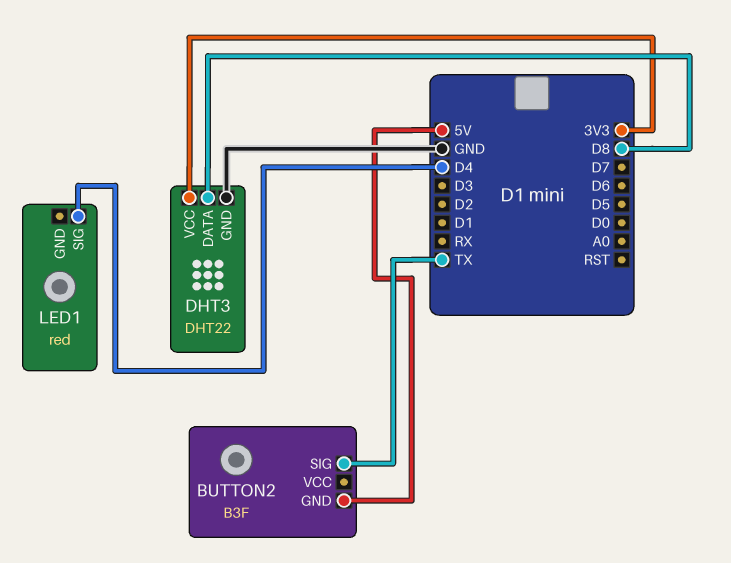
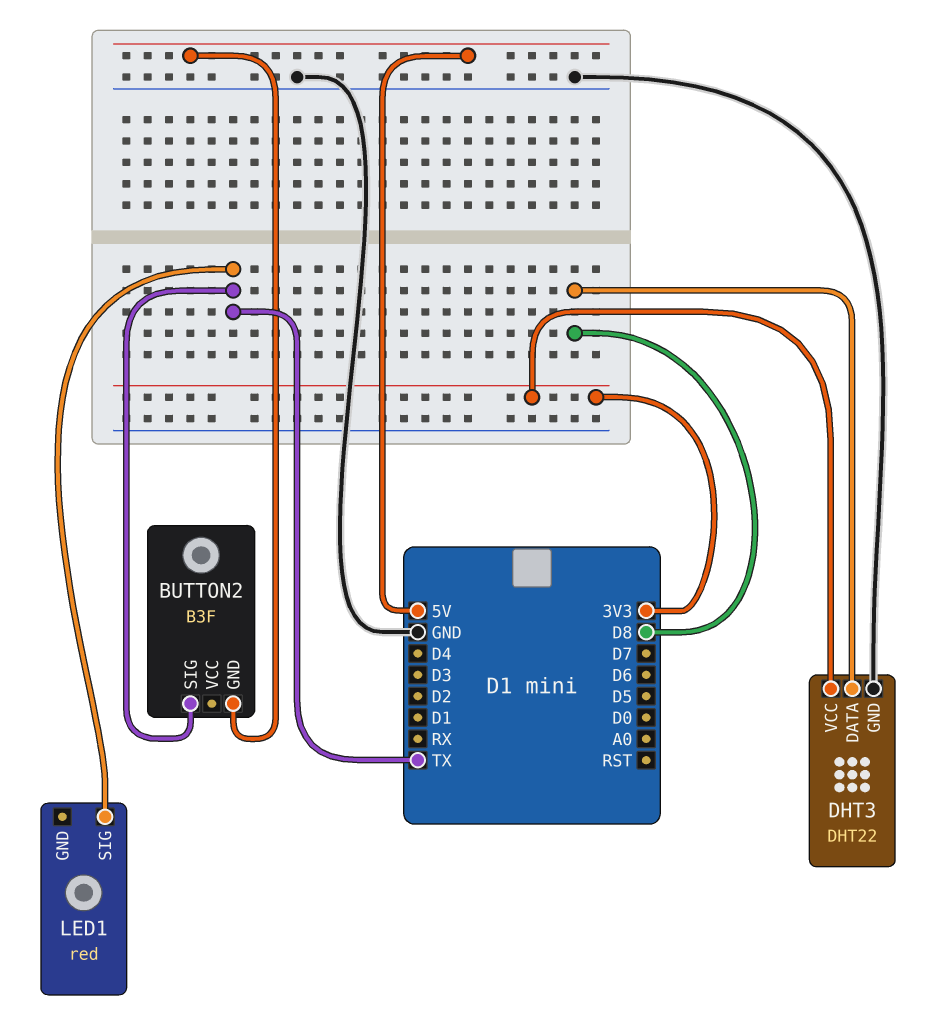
LED1 pin SIG: D4 -> TX

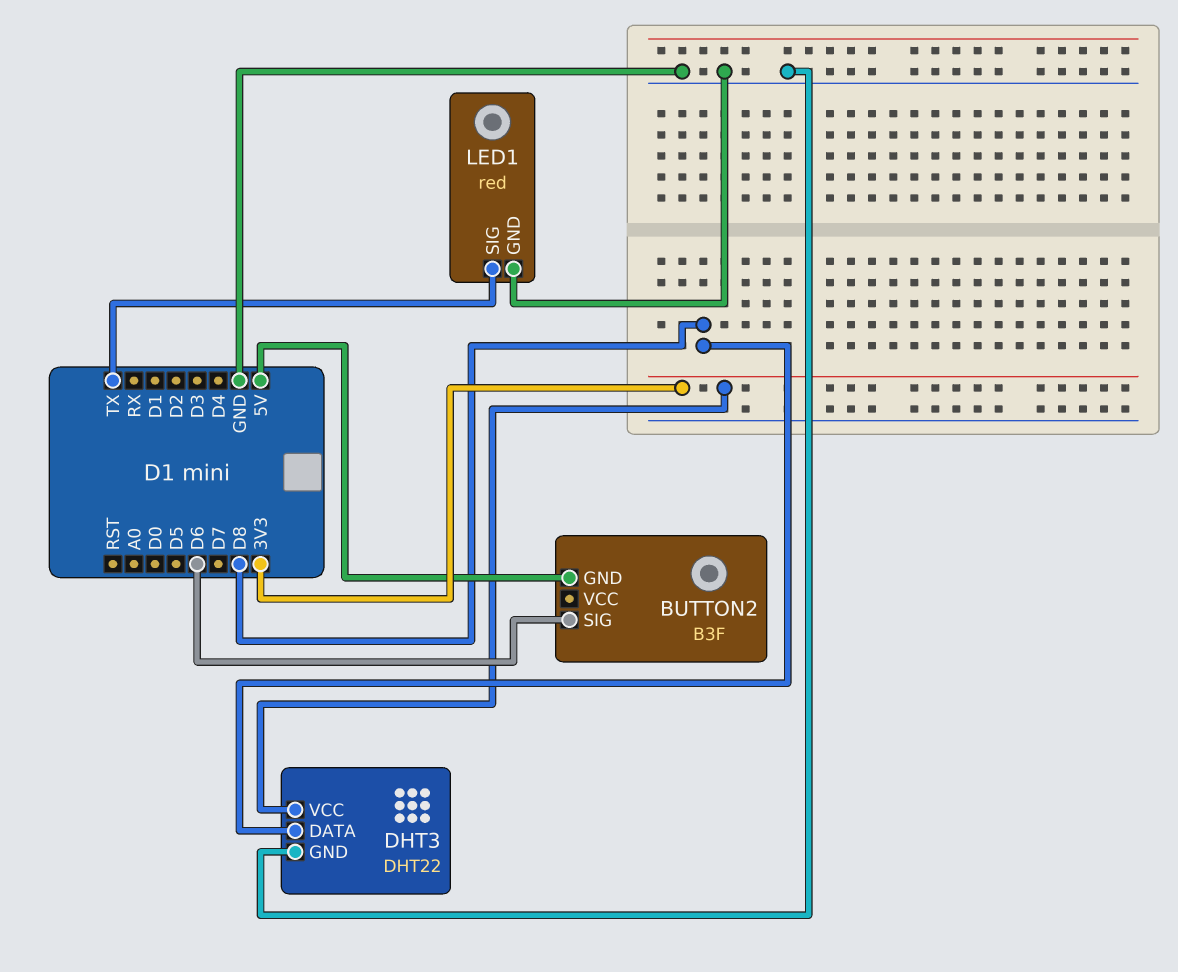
BUTTON2 pin SIG: TX -> D6
LED1 pin GND: none -> GND

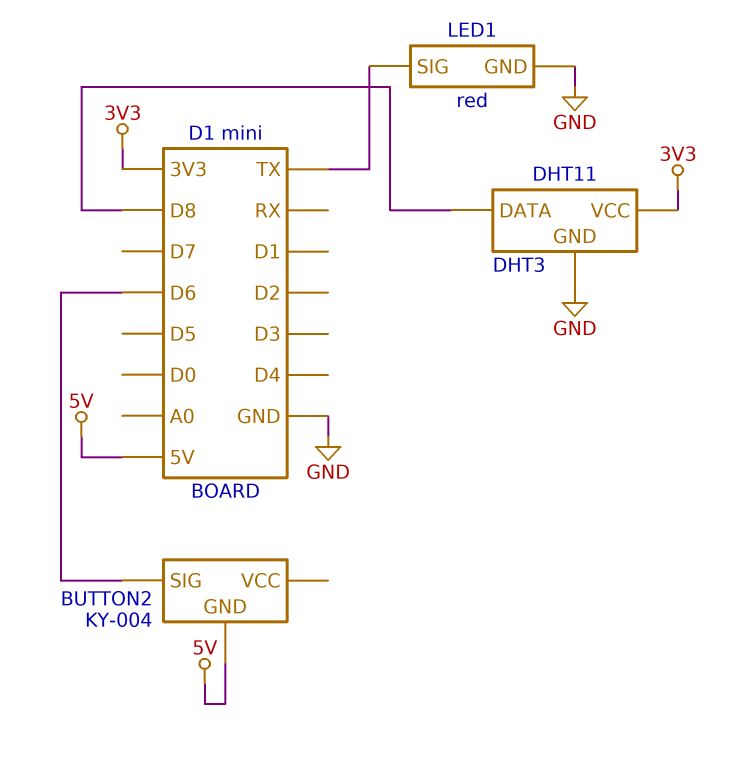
BUTTON2: B3F -> KY-004
DHT3: DHT22 -> DHT11

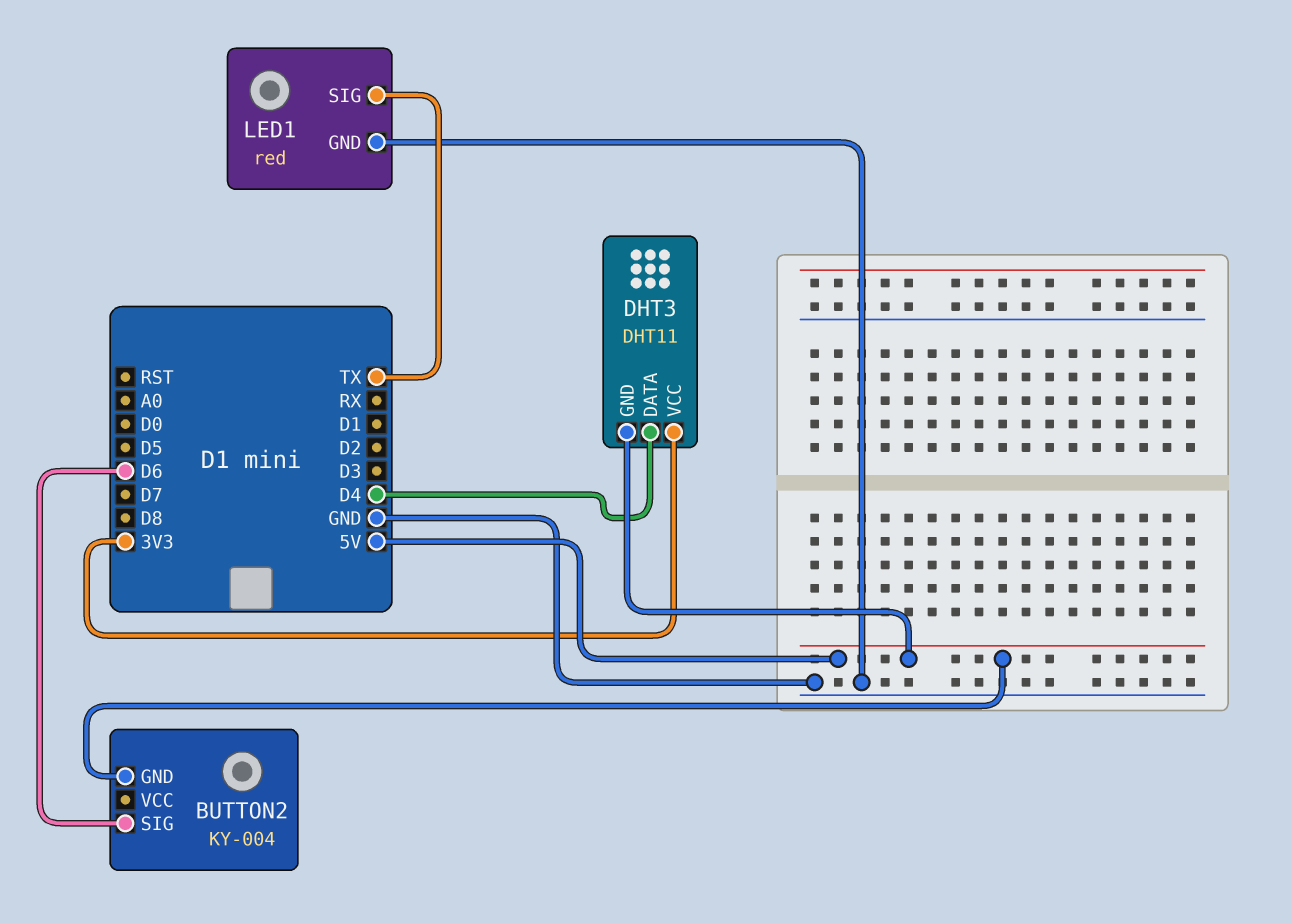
DHT3 pin DATA: D8 -> D4
DHT3 pin GND: GND -> 5V

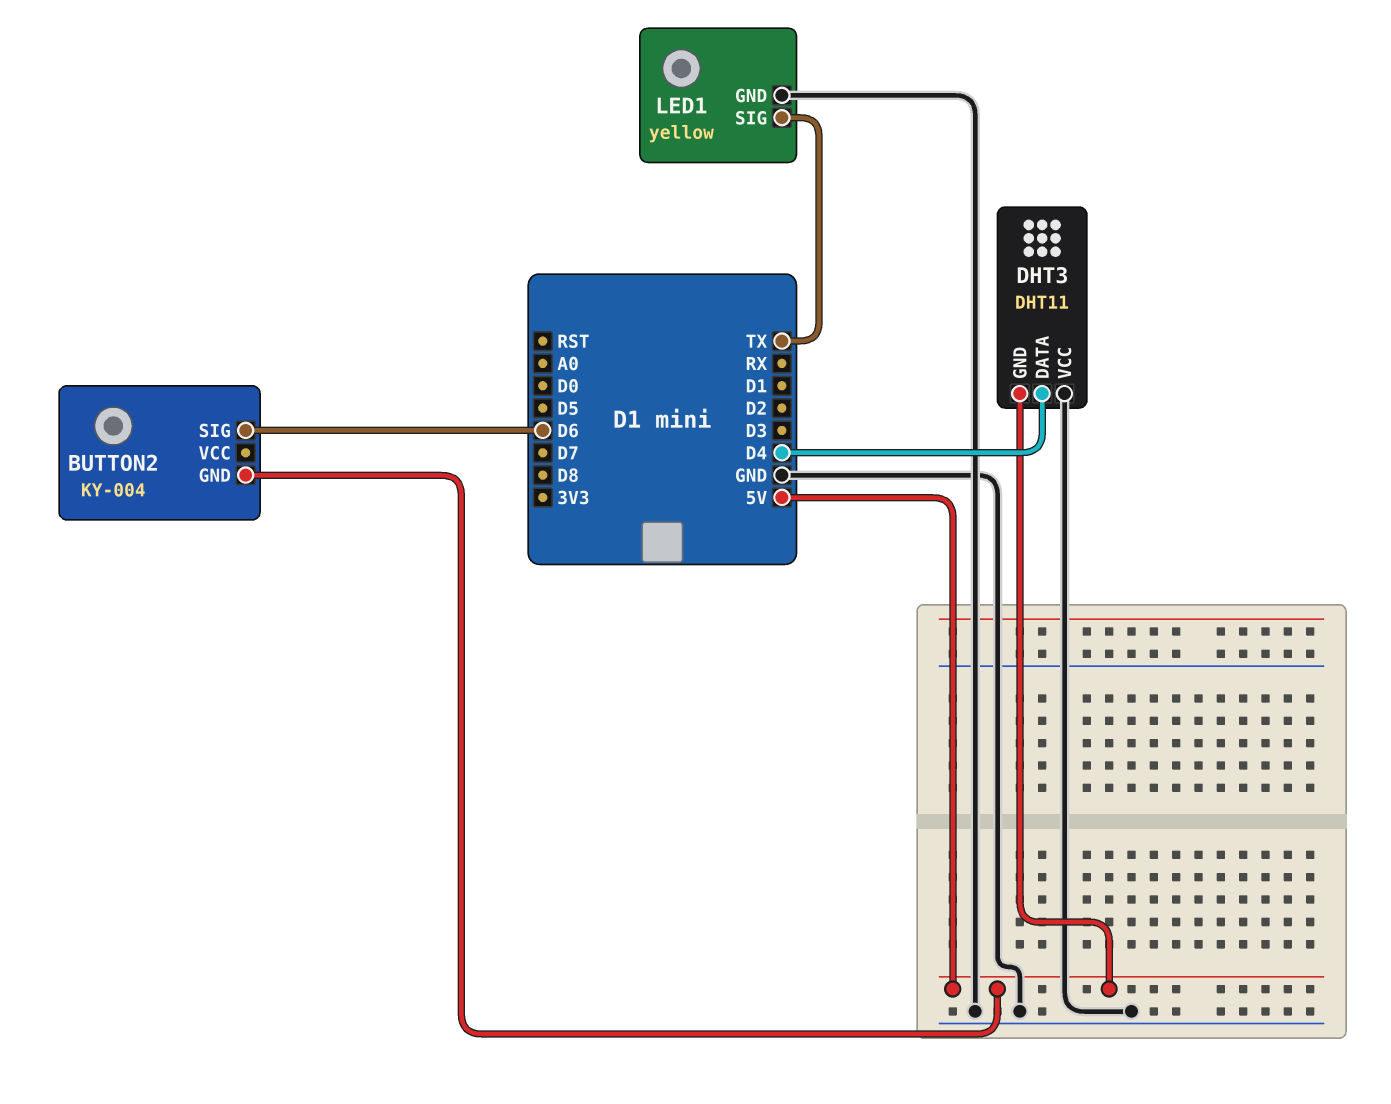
DHT3 pin VCC: 3V3 -> GND
LED1: red -> yellow

